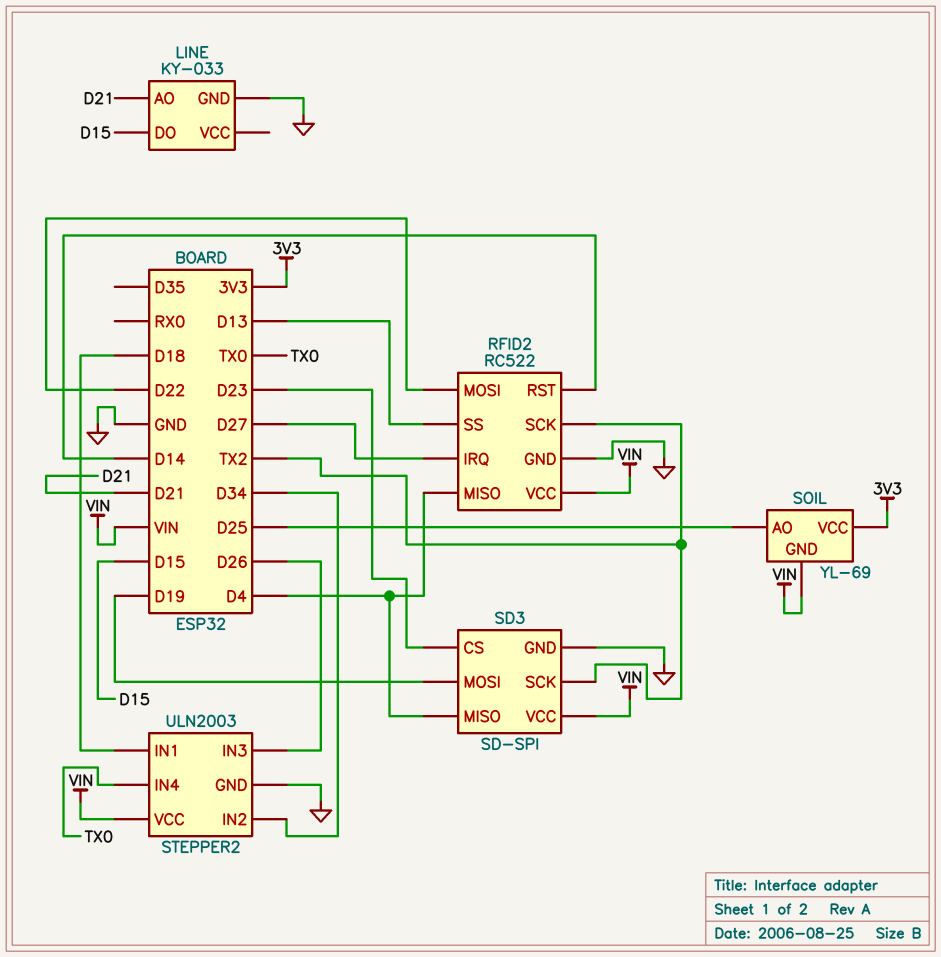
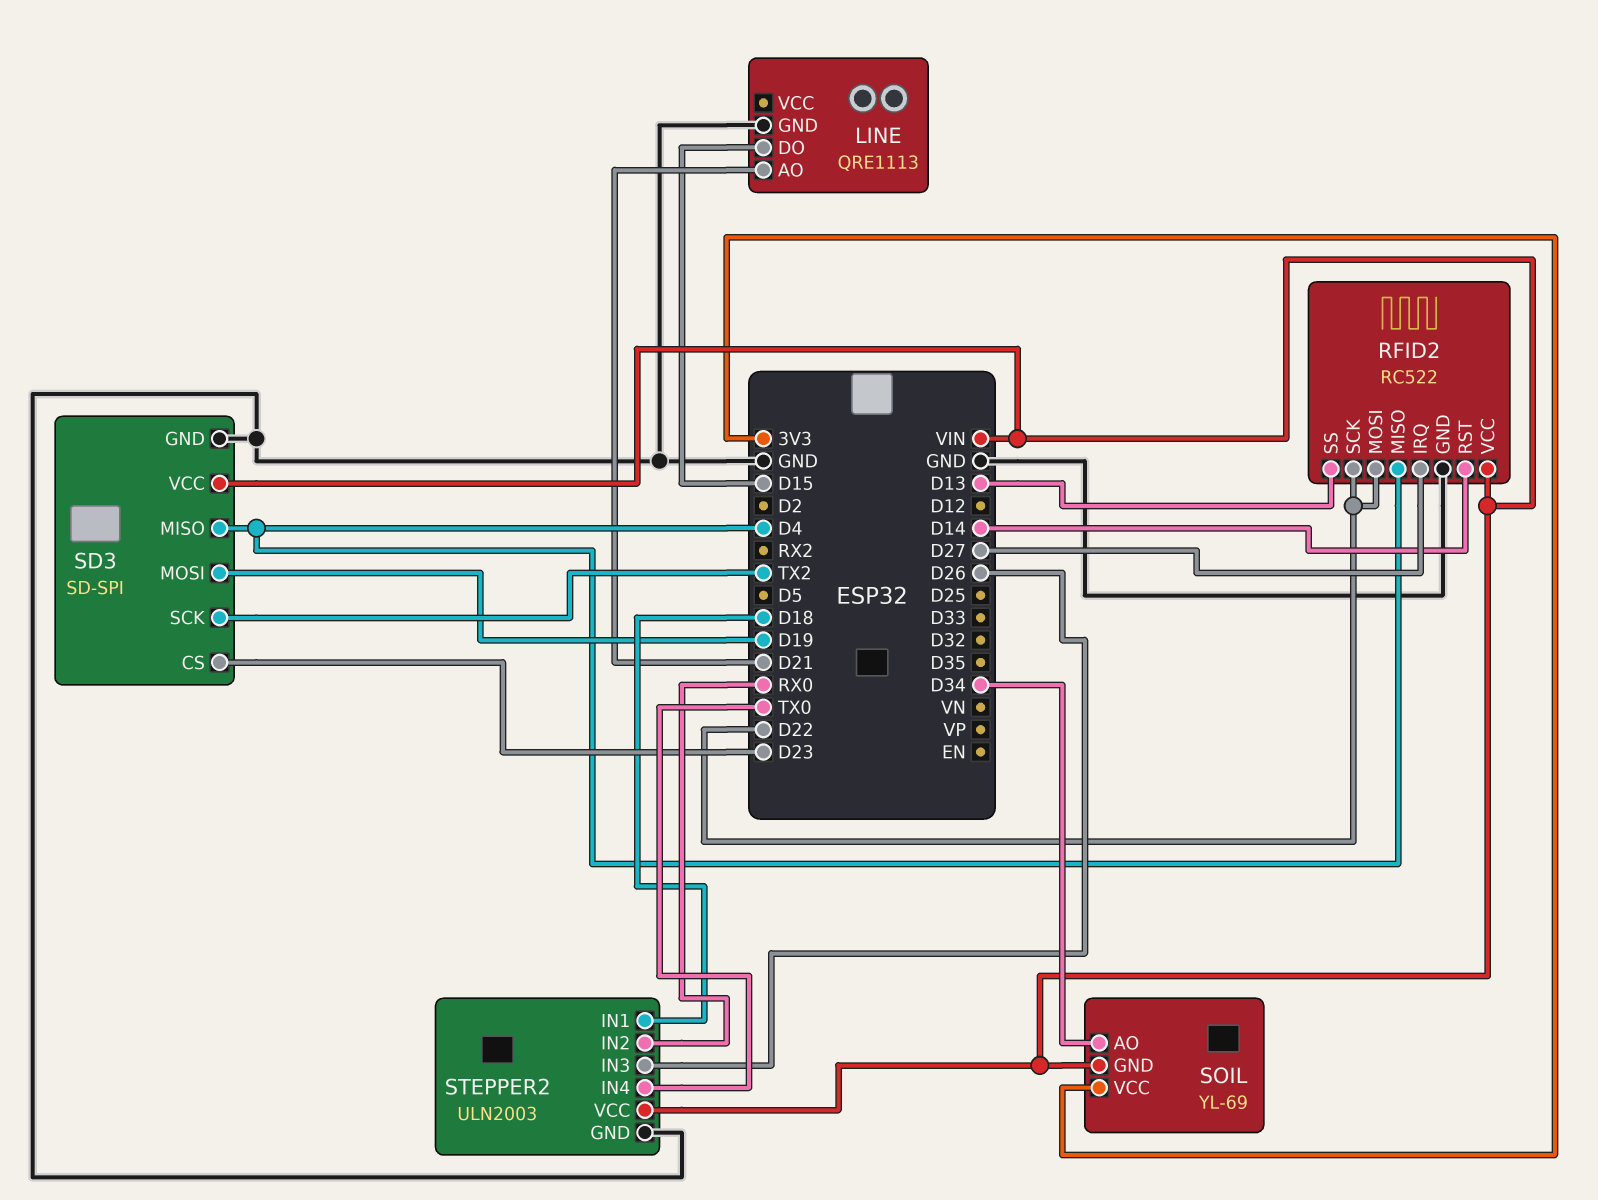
LINE: KY-033 -> QRE1113
RFID2 pin SCK: TX2 -> D22
SOIL pin AO: D25 -> D34
STEPPER2 pin IN2: D34 -> RX0

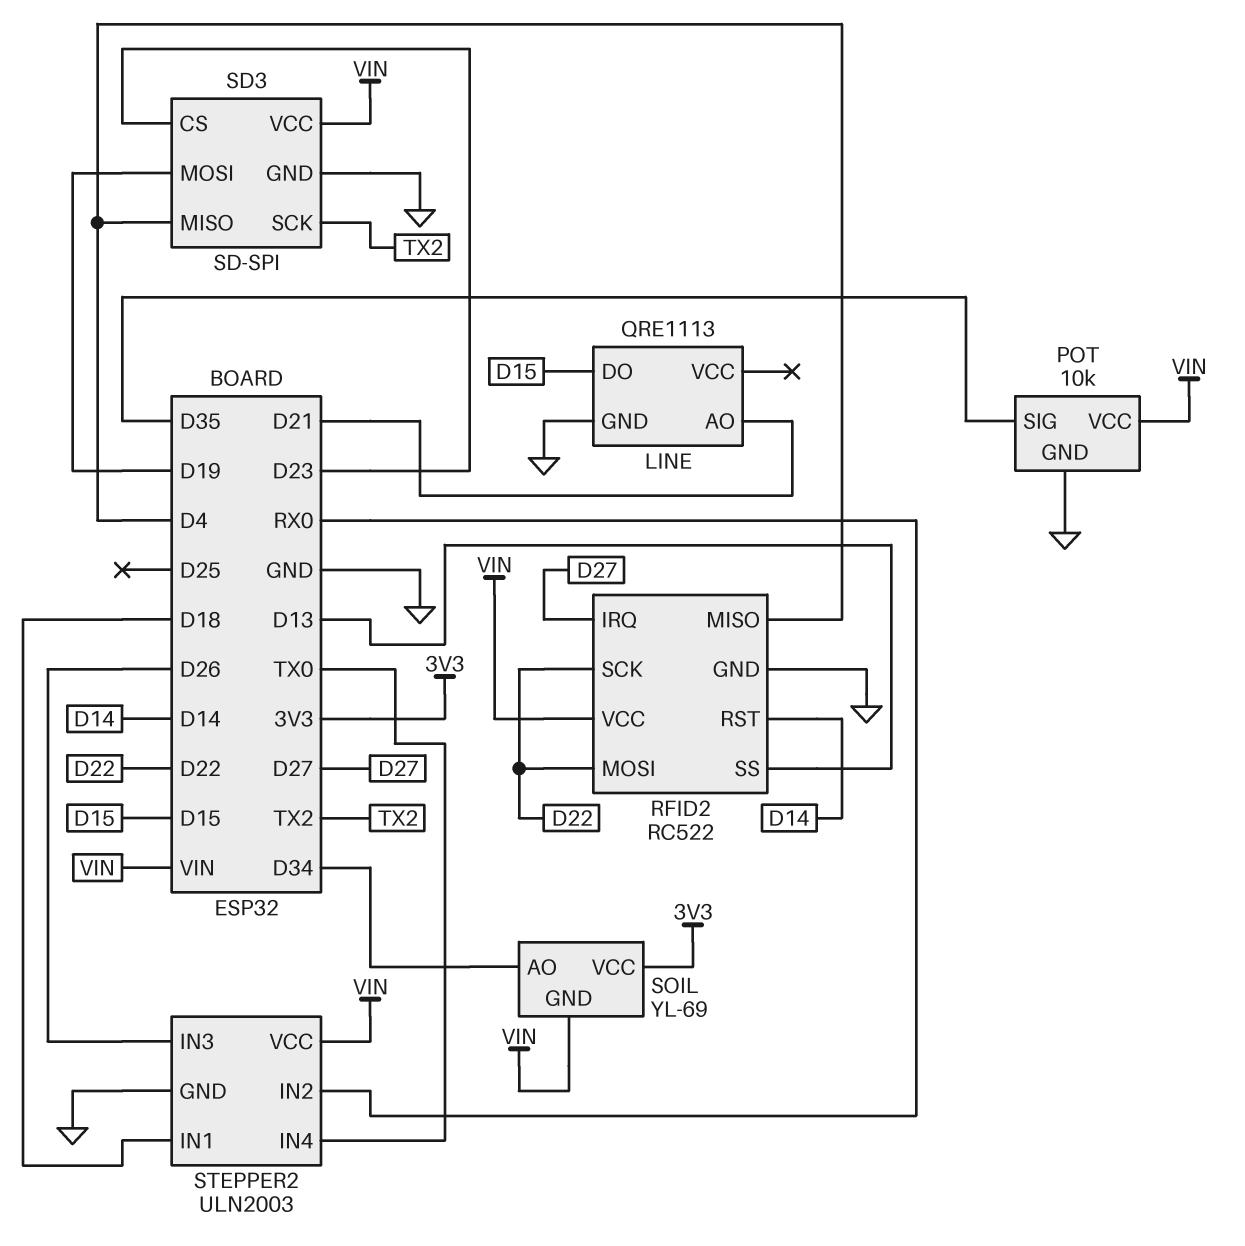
POT: none -> 10k
POT pin GND: none -> GND
POT pin SIG: none -> D35
POT pin VCC: none -> VIN

